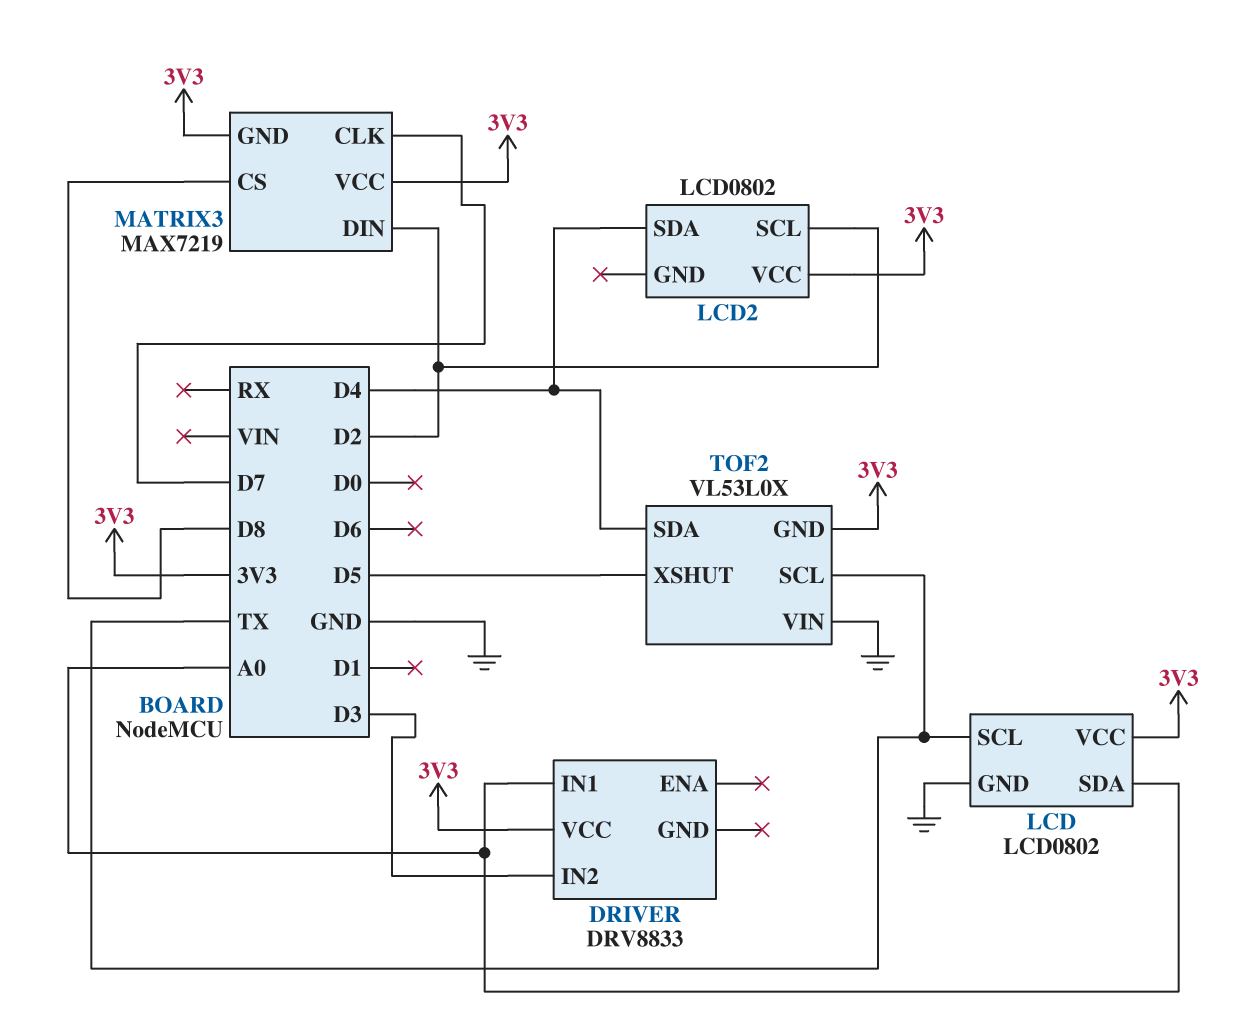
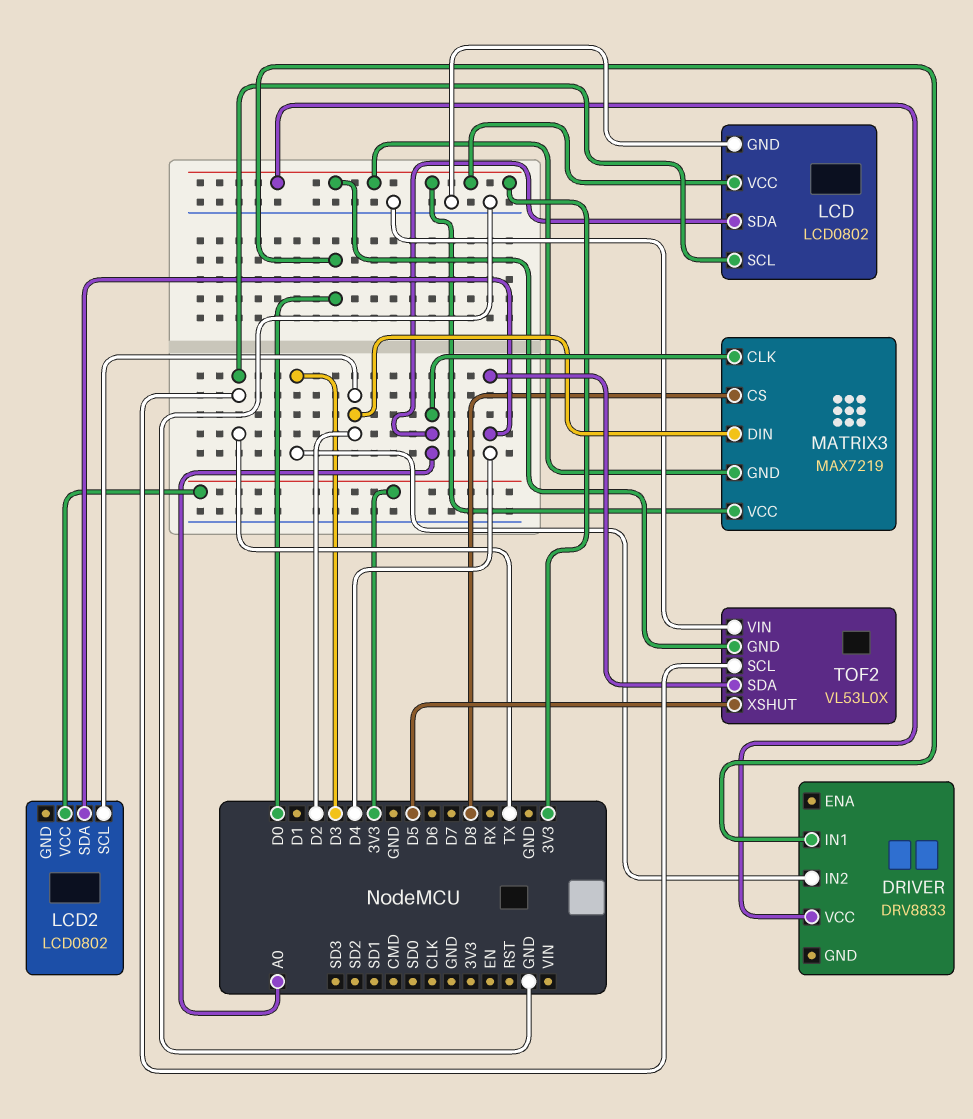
DRIVER pin IN1: A0 -> D0
MATRIX3 pin CLK: D7 -> A0

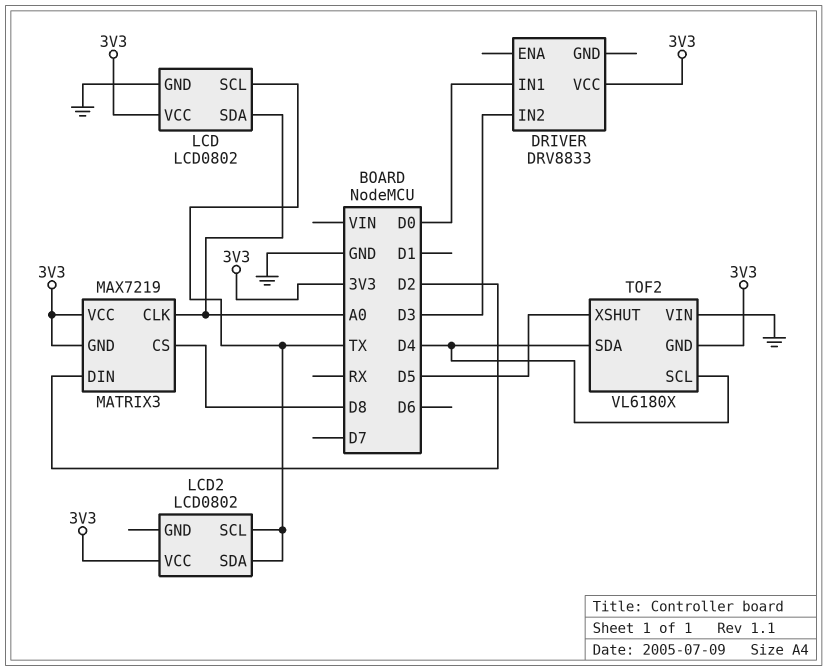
LCD2 pin SCL: D2 -> TX
LCD2 pin SDA: D4 -> TX
TOF2: VL53L0X -> VL6180X
TOF2 pin SCL: TX -> D4

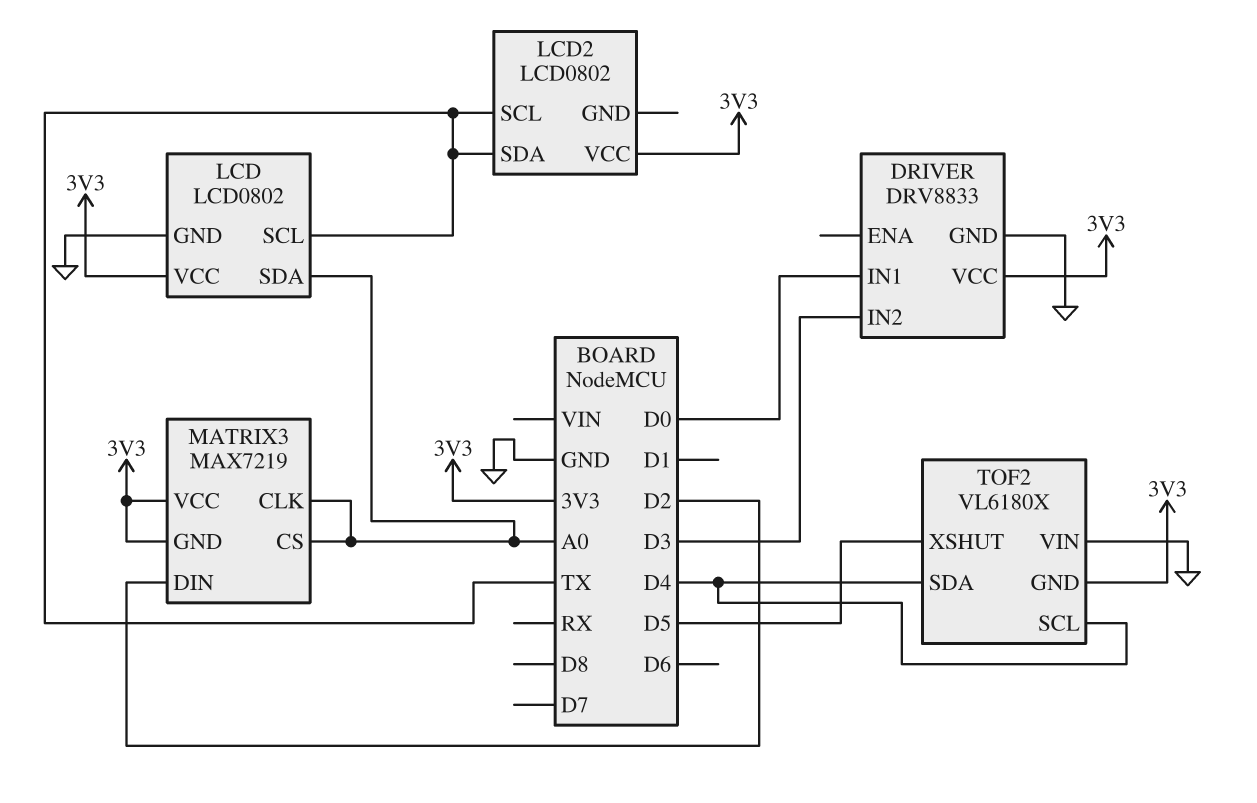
DRIVER pin GND: none -> GND
MATRIX3 pin CS: D8 -> A0

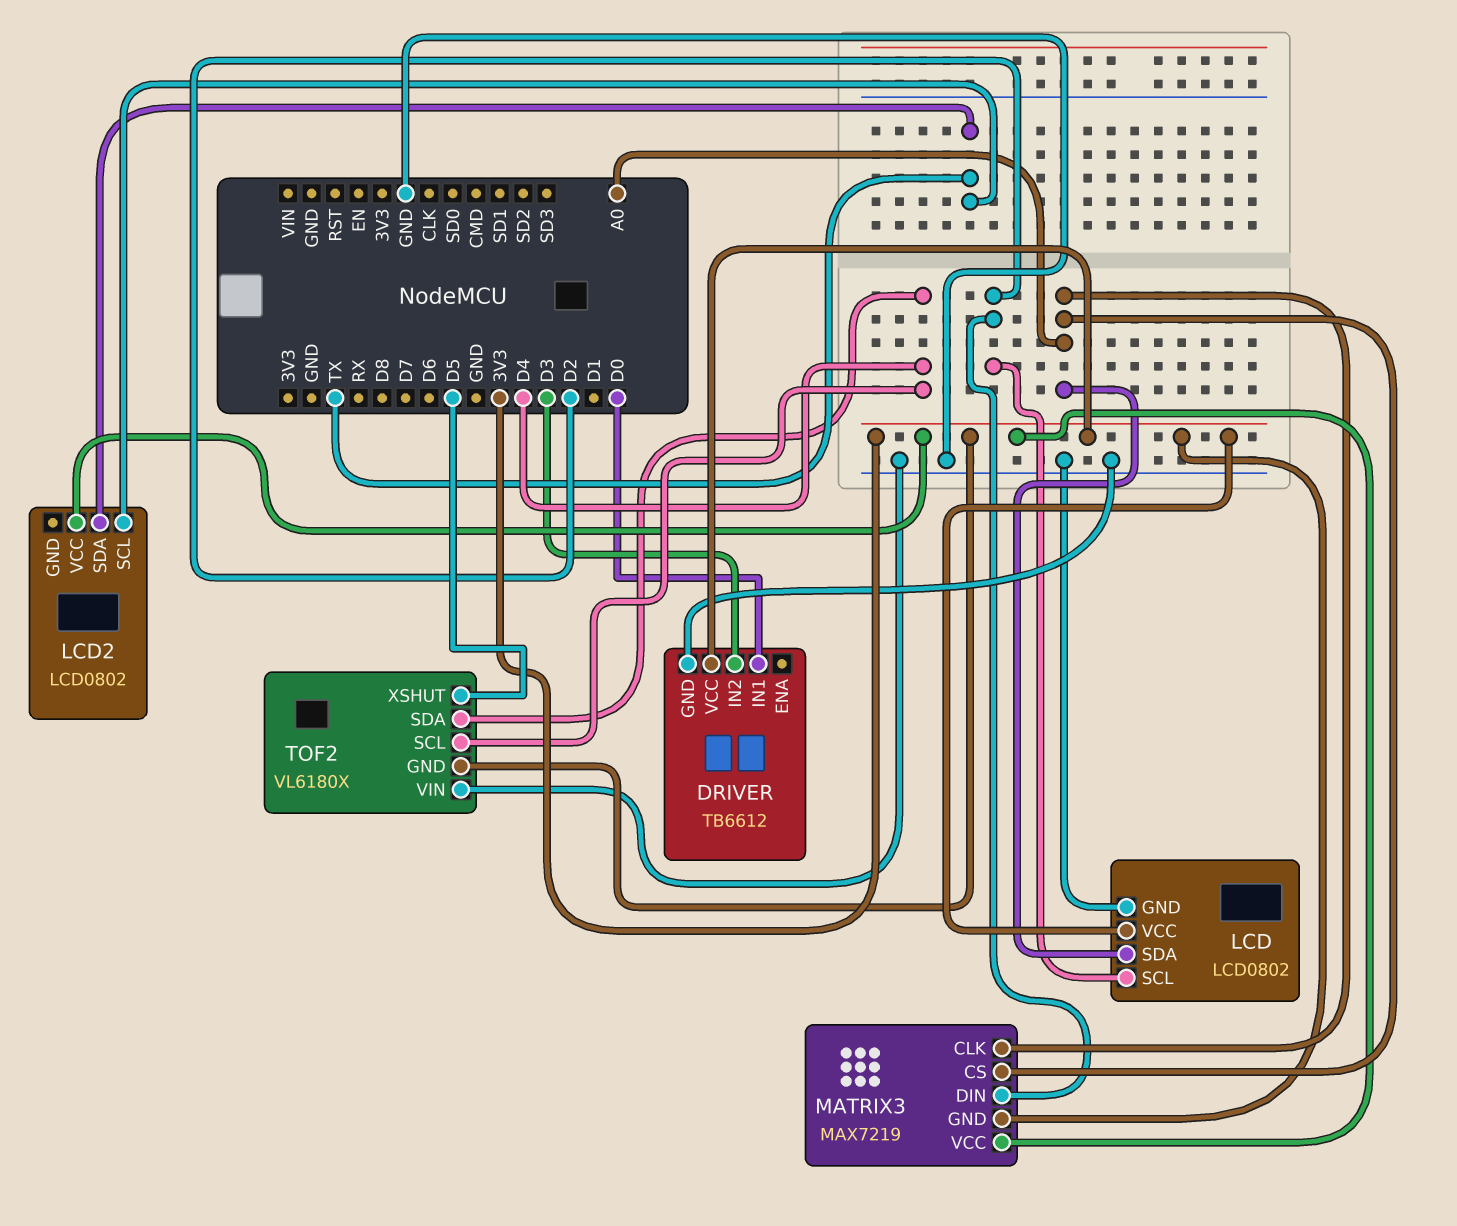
DRIVER: DRV8833 -> TB6612
LCD pin SCL: TX -> D2

